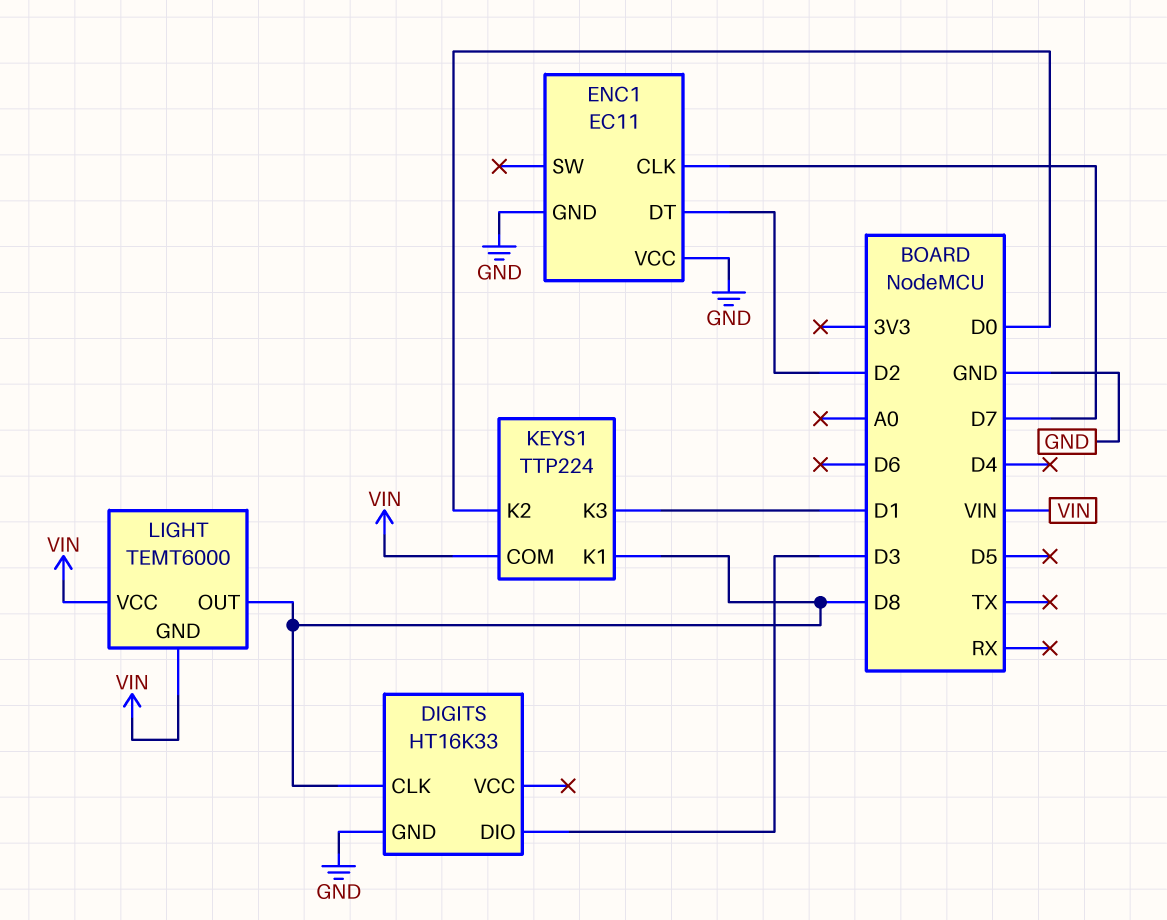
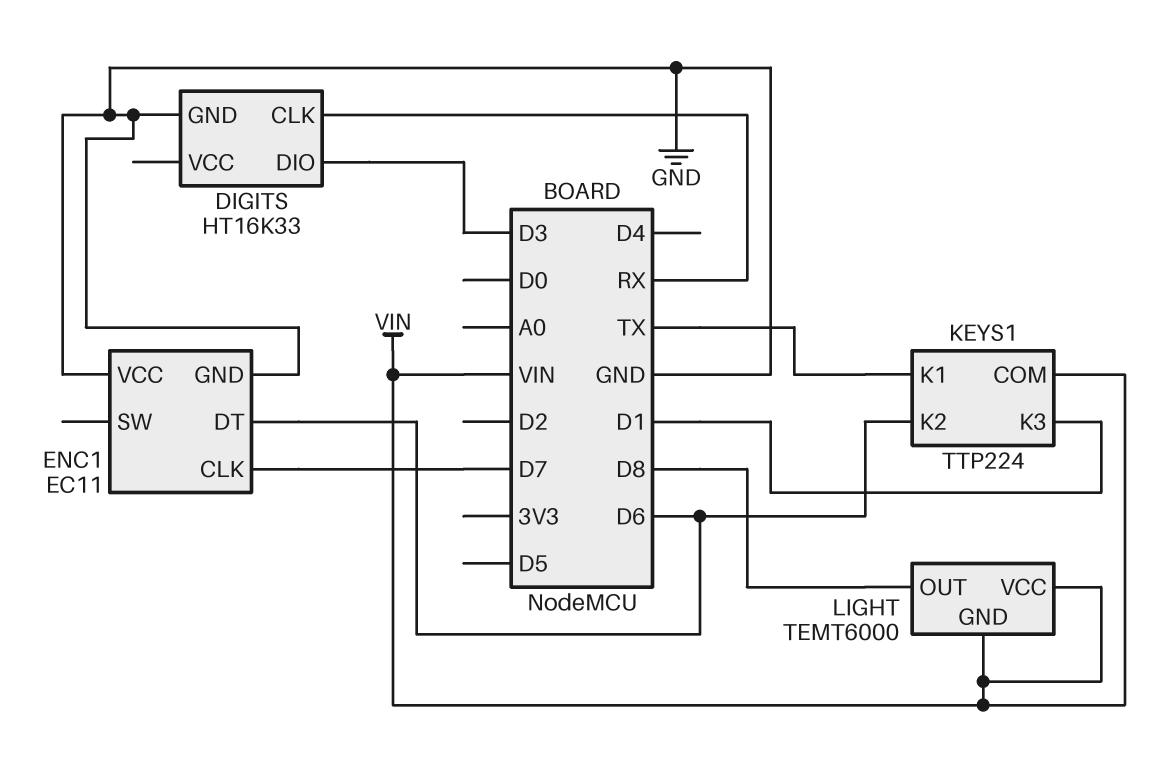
DIGITS pin CLK: D8 -> RX
ENC1 pin DT: D2 -> D6
KEYS1 pin K1: D8 -> TX
KEYS1 pin K2: D0 -> D6

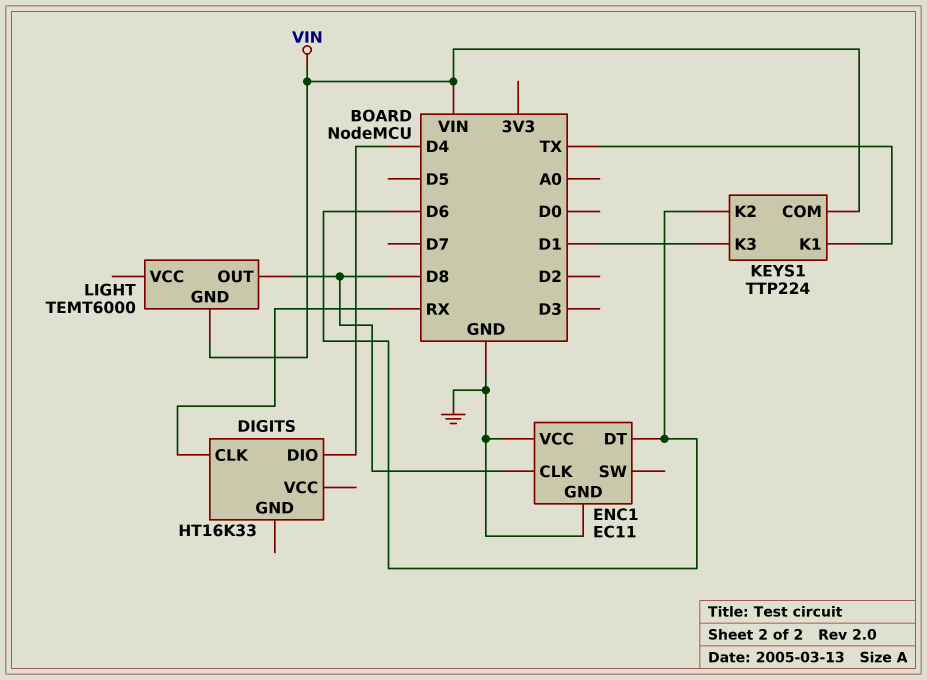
DIGITS pin DIO: D3 -> D4
DIGITS pin GND: GND -> none
ENC1 pin CLK: D7 -> D8
LIGHT pin VCC: VIN -> none

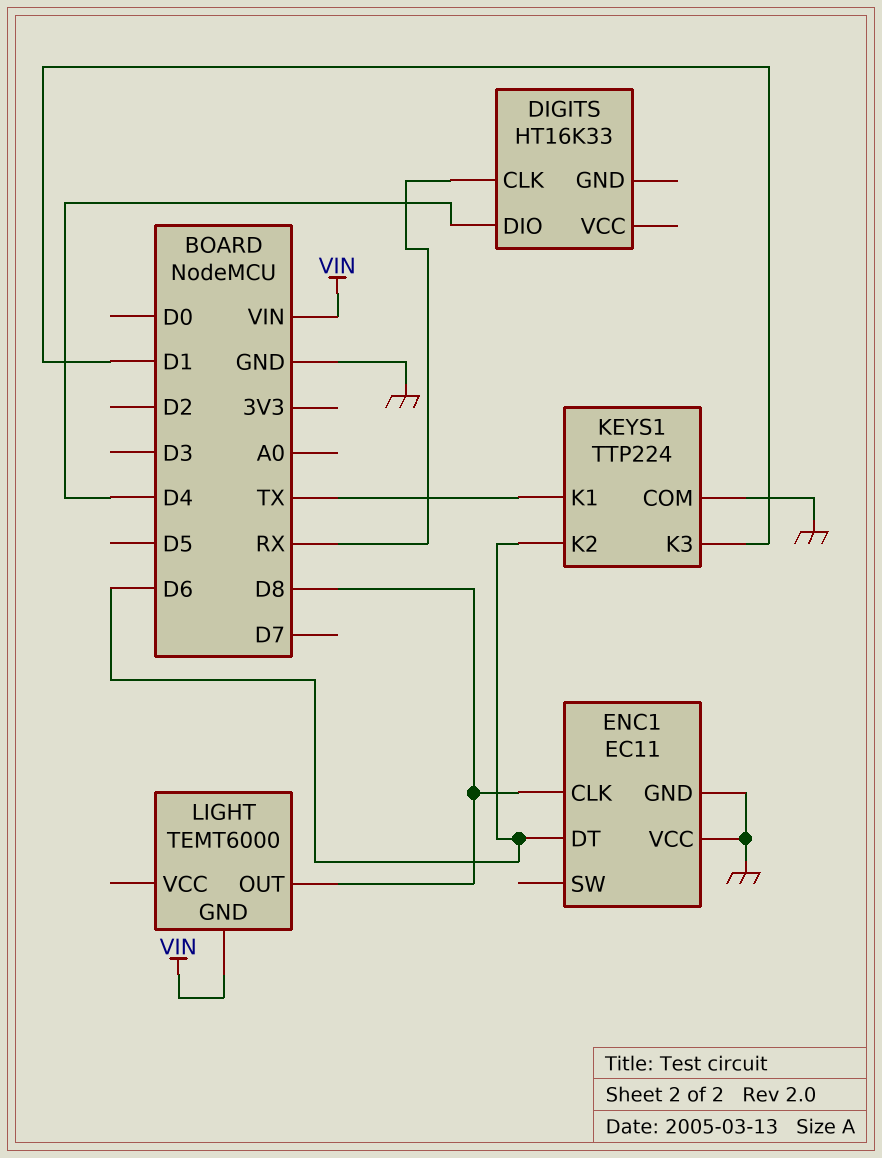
KEYS1 pin COM: VIN -> GND

